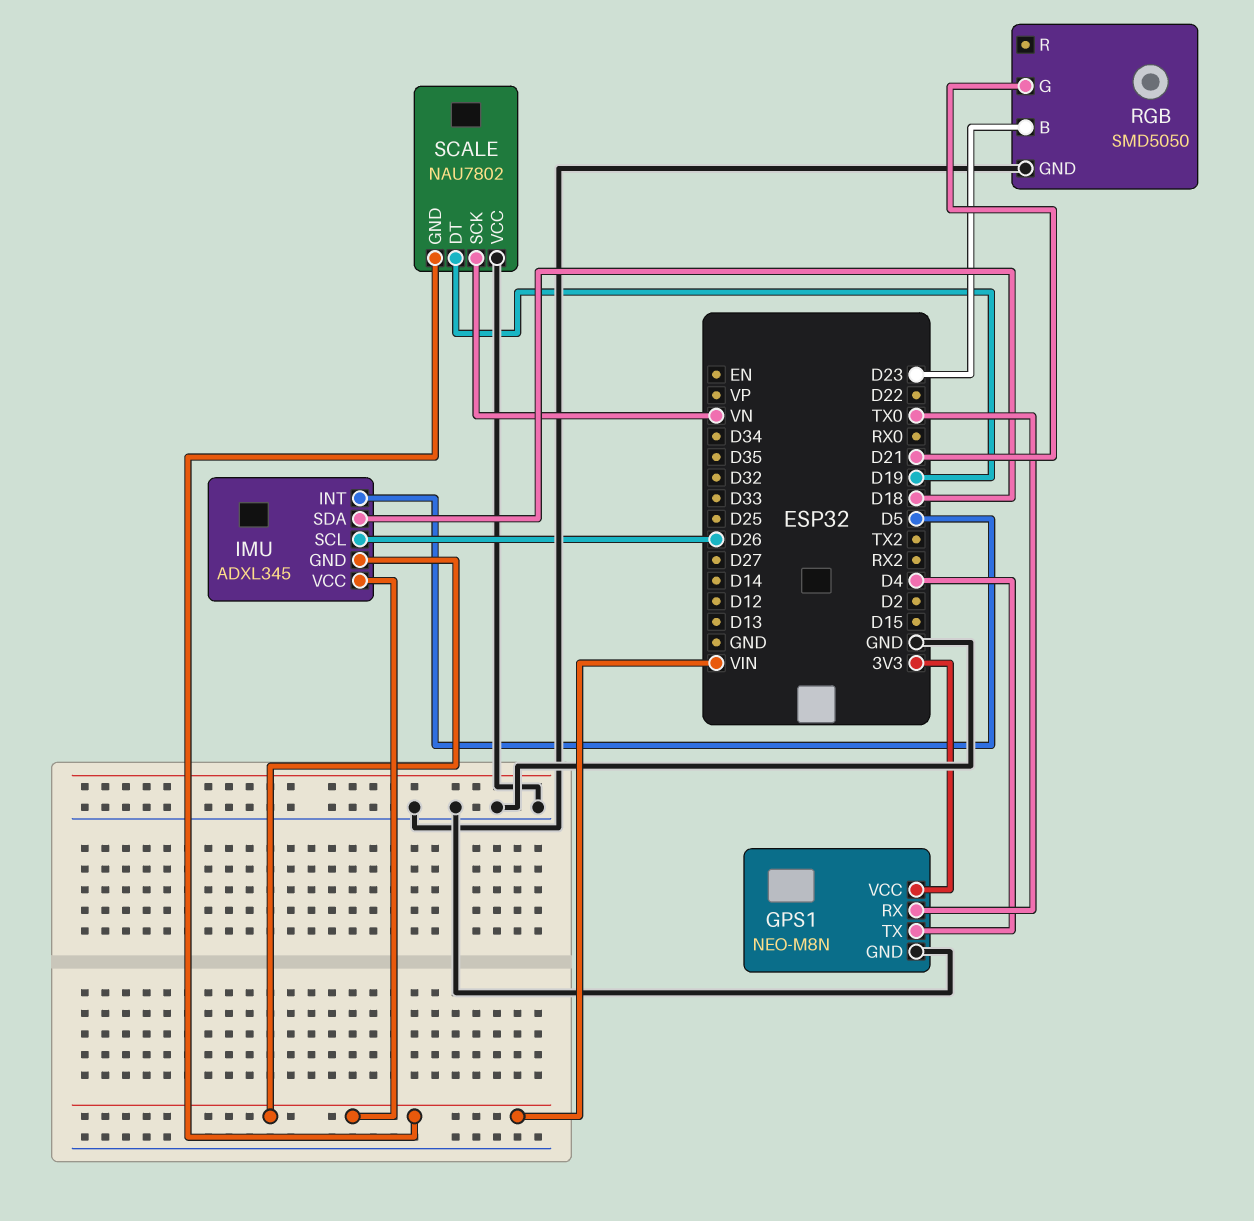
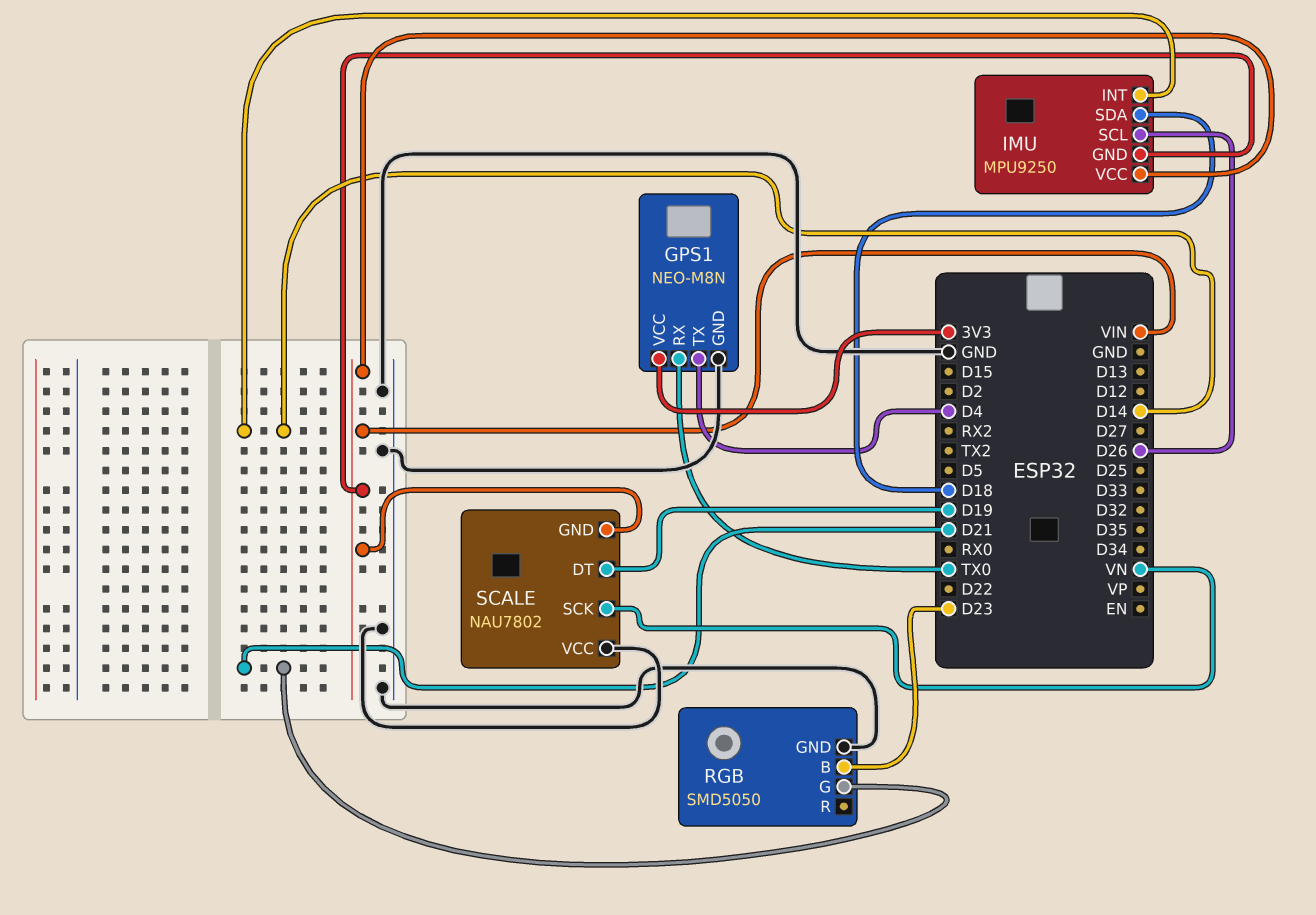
IMU: ADXL345 -> MPU9250
IMU pin INT: D5 -> D14

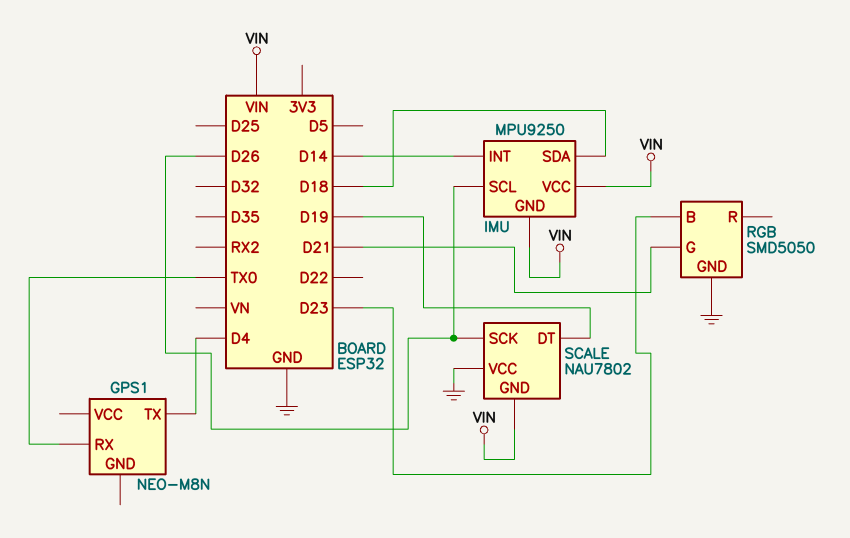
GPS1 pin GND: GND -> none
GPS1 pin VCC: 3V3 -> none
SCALE pin SCK: VN -> D26

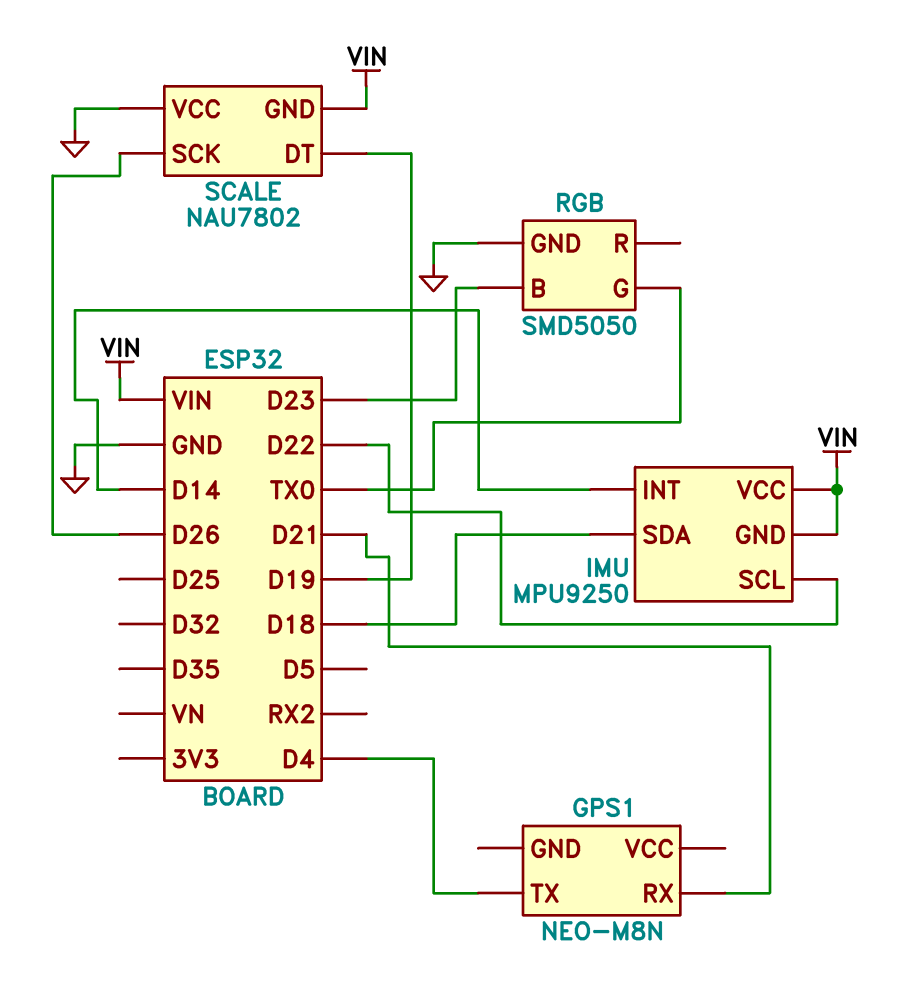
GPS1 pin RX: TX0 -> D21
IMU pin SCL: D26 -> D22
RGB pin G: D21 -> TX0

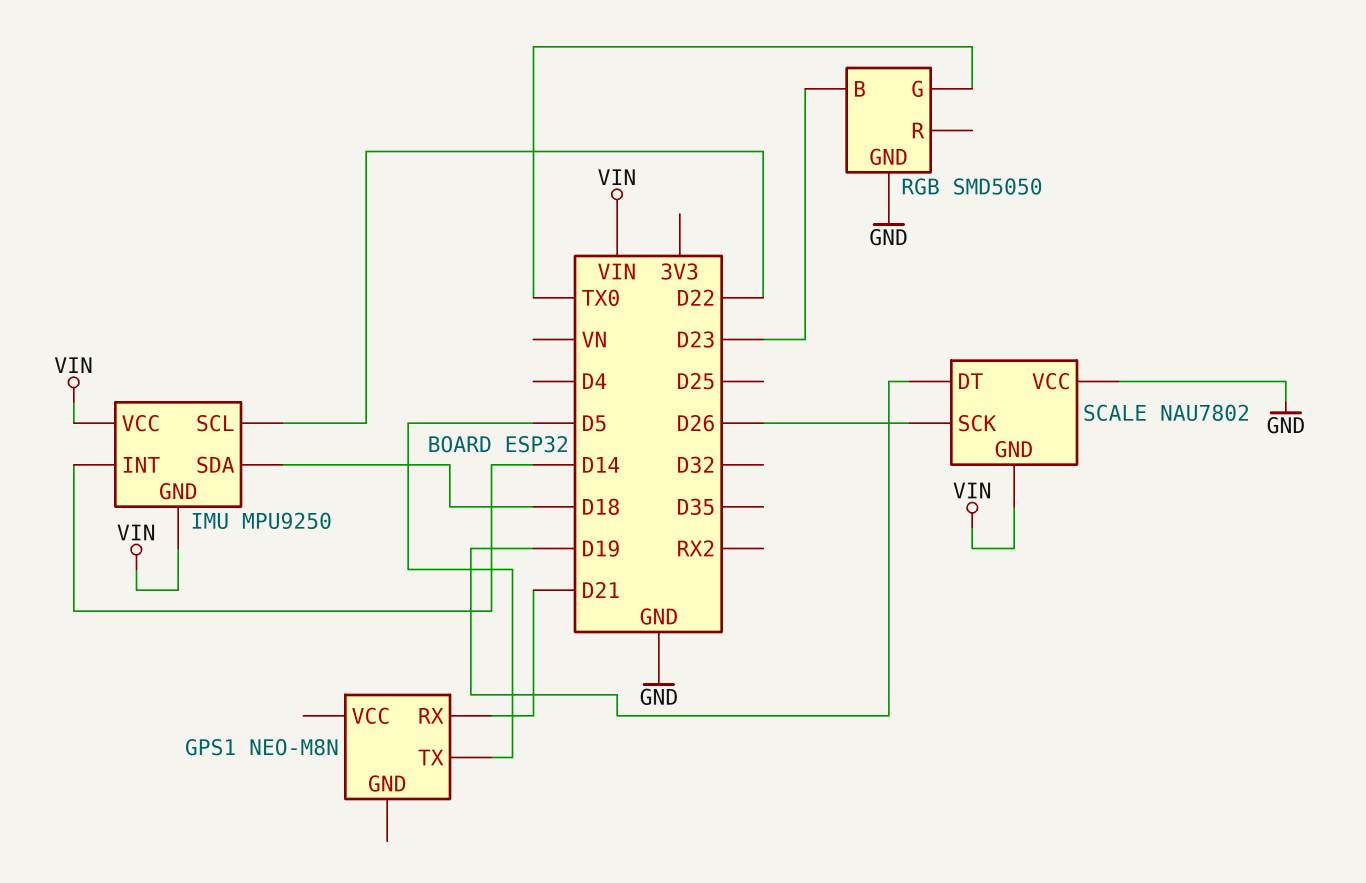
GPS1 pin TX: D4 -> D5

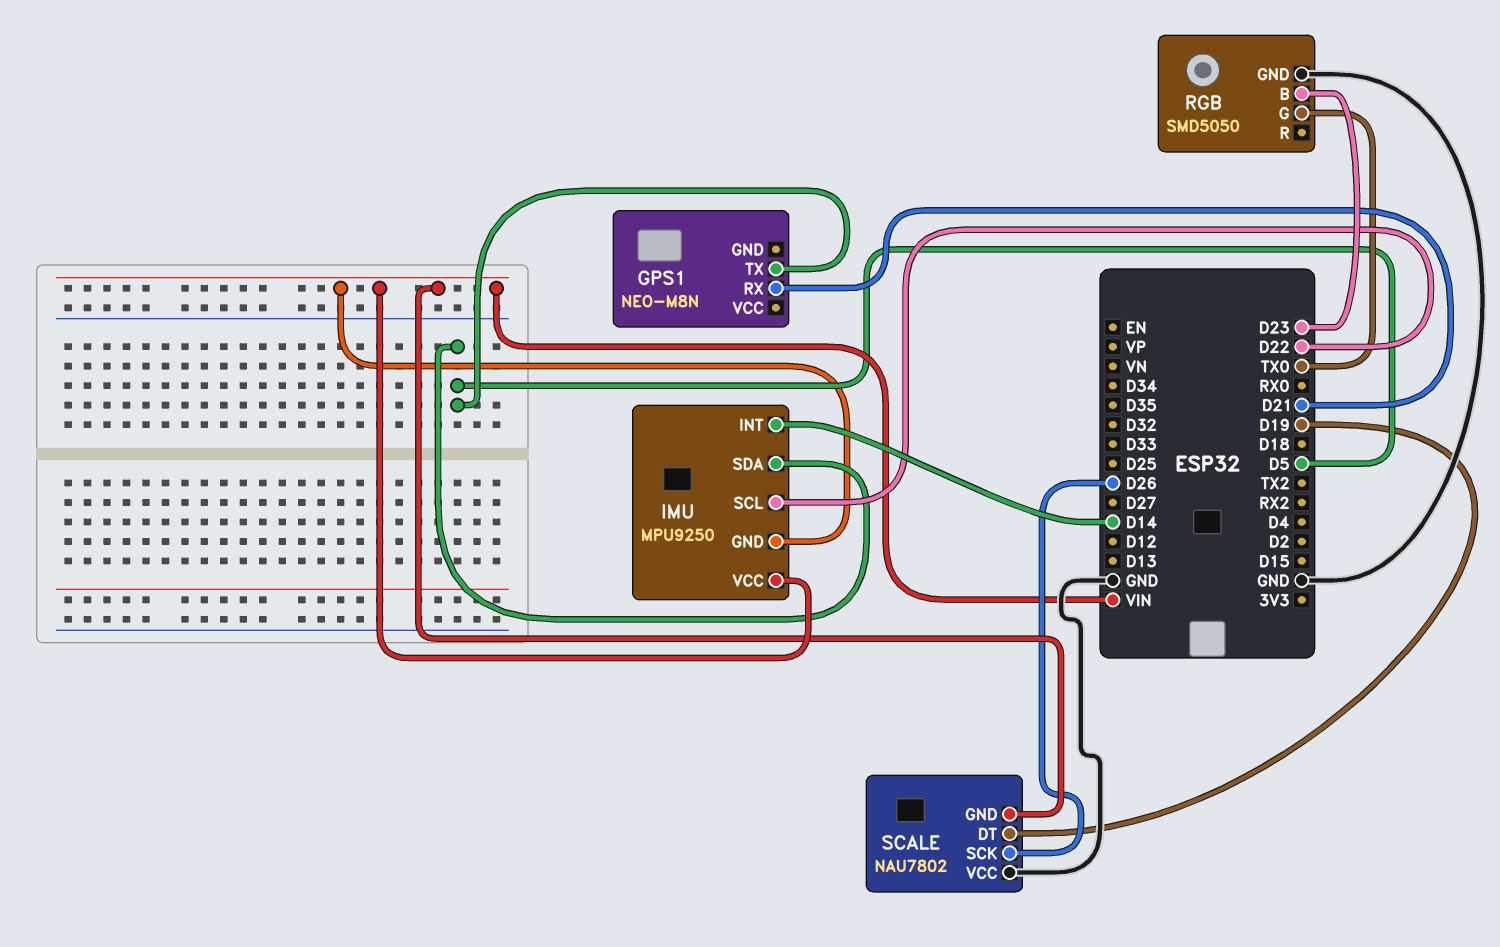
IMU pin SDA: D18 -> D5

